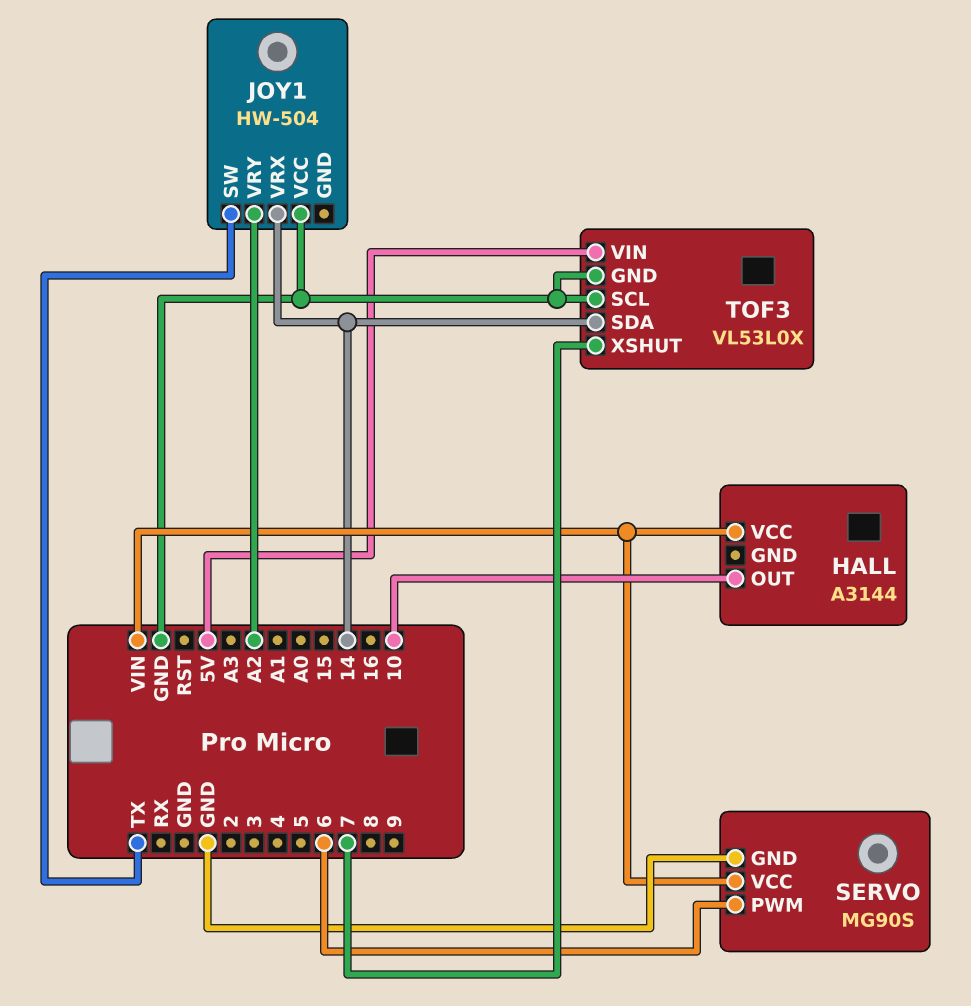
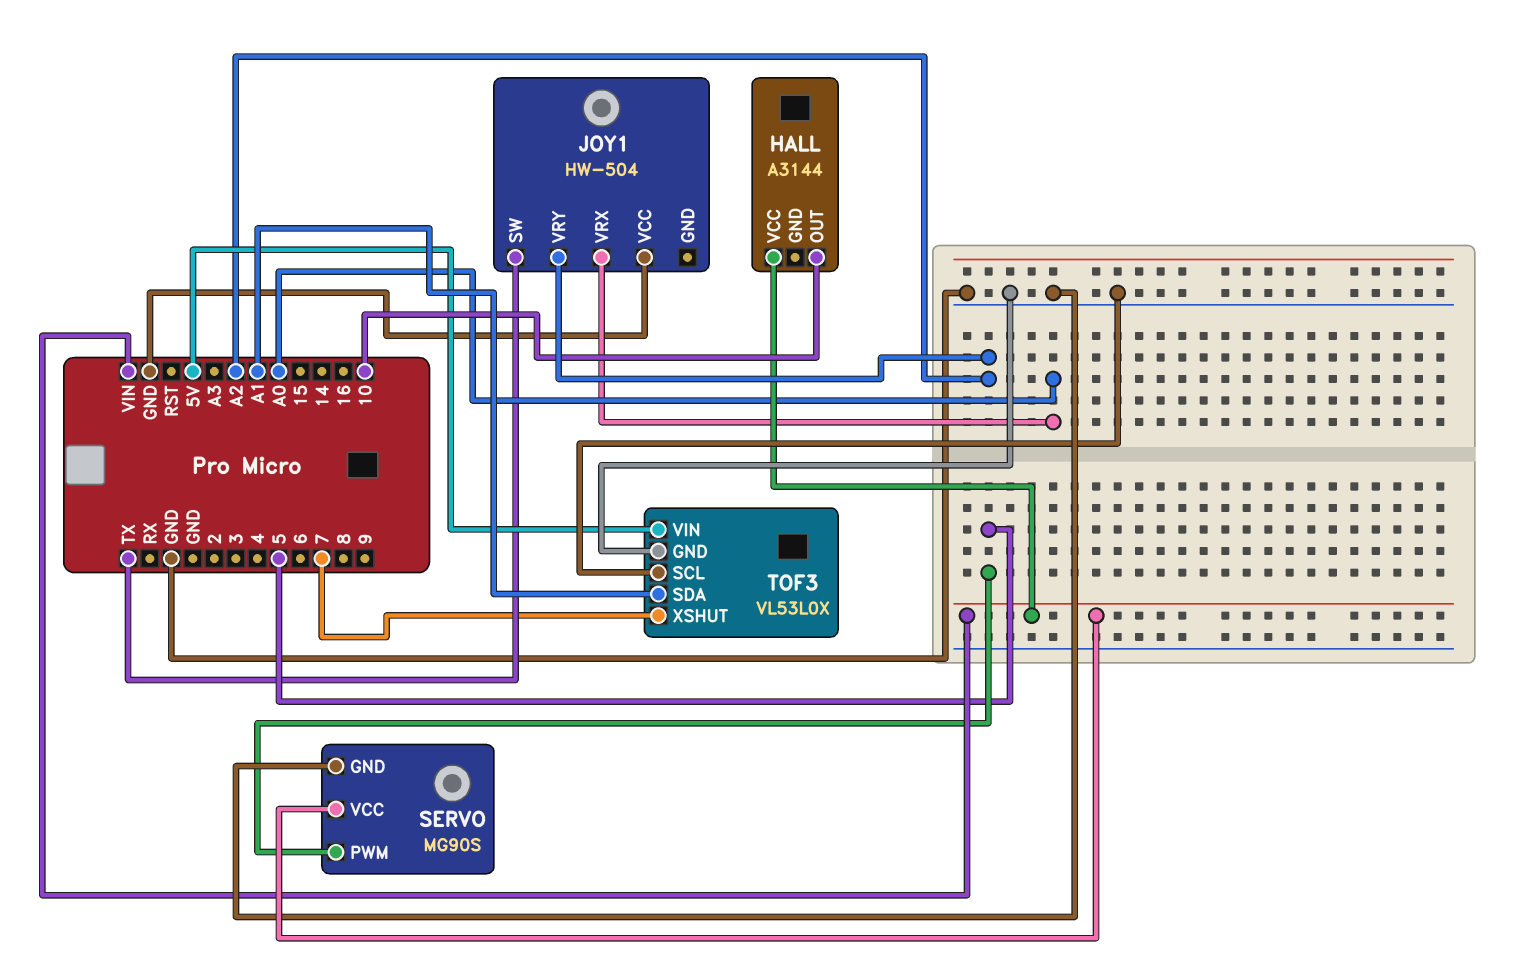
JOY1 pin VRX: 14 -> A0
SERVO pin PWM: 6 -> 5
TOF3 pin SDA: 14 -> A1

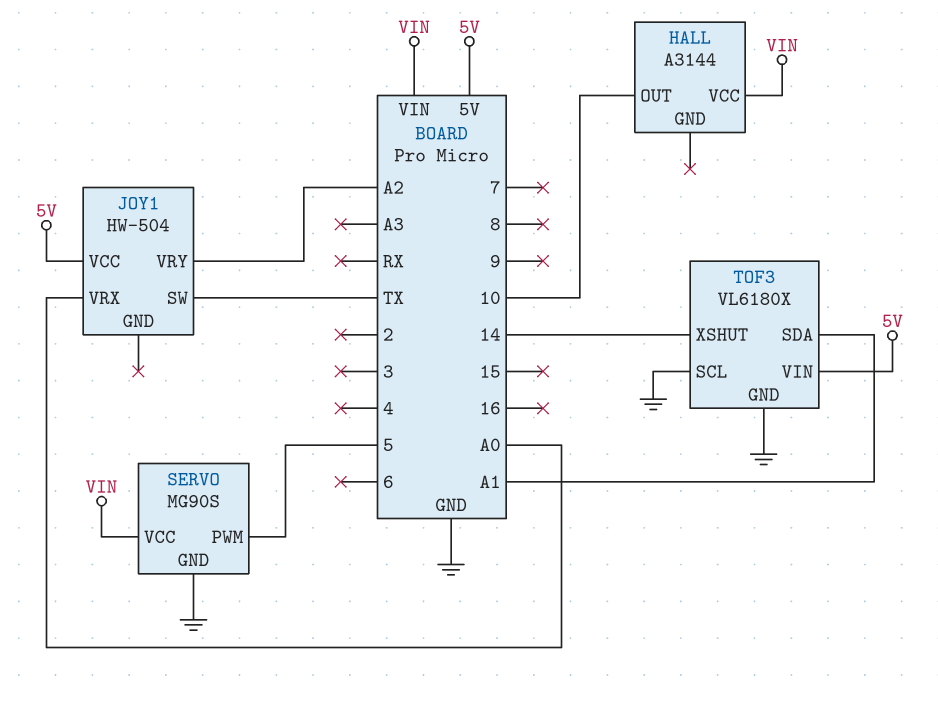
JOY1 pin VCC: GND -> 5V
TOF3: VL53L0X -> VL6180X
TOF3 pin XSHUT: 7 -> 14

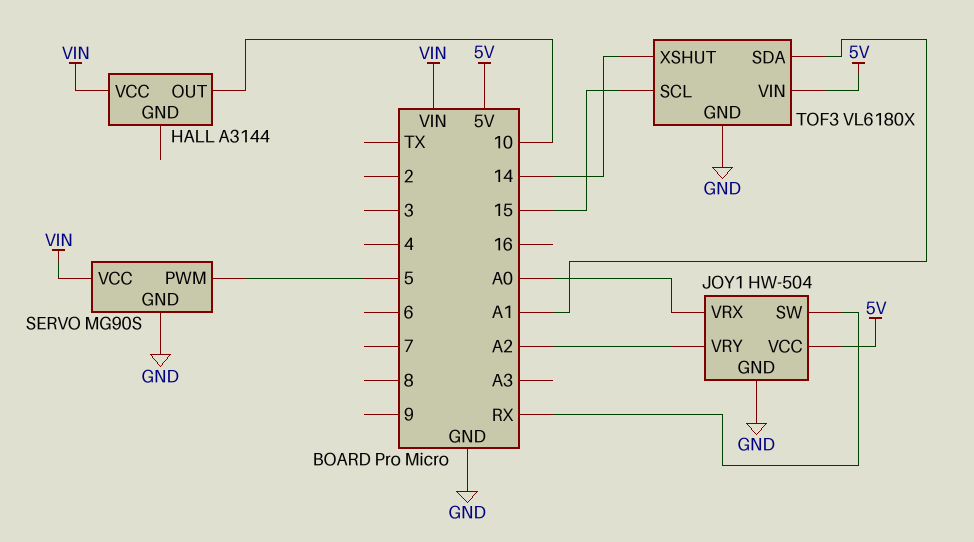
JOY1 pin GND: none -> GND
JOY1 pin SW: TX -> RX
TOF3 pin SCL: GND -> 15

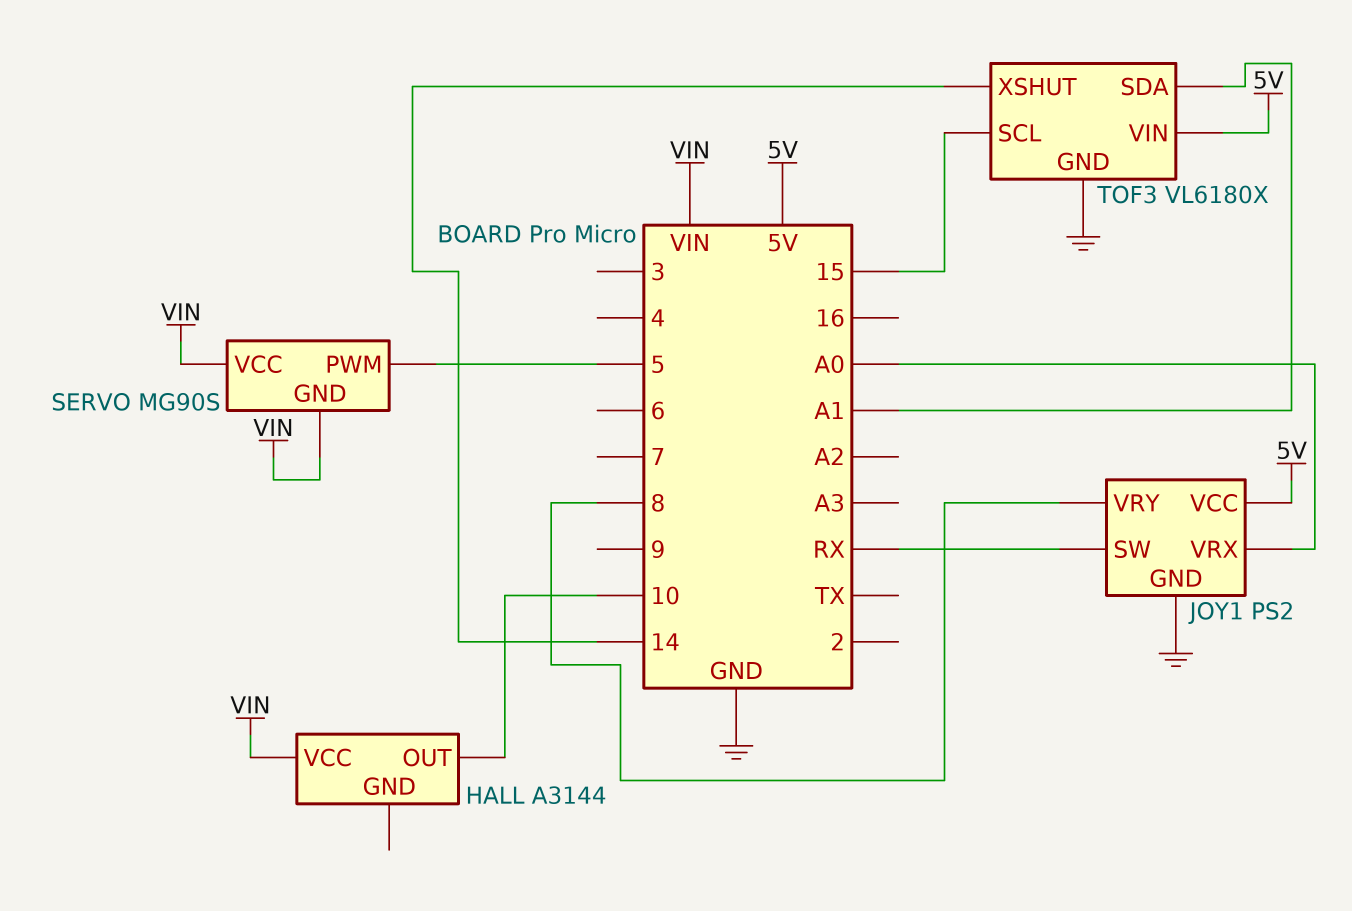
JOY1: HW-504 -> PS2
JOY1 pin VRY: A2 -> 8
SERVO pin GND: GND -> VIN

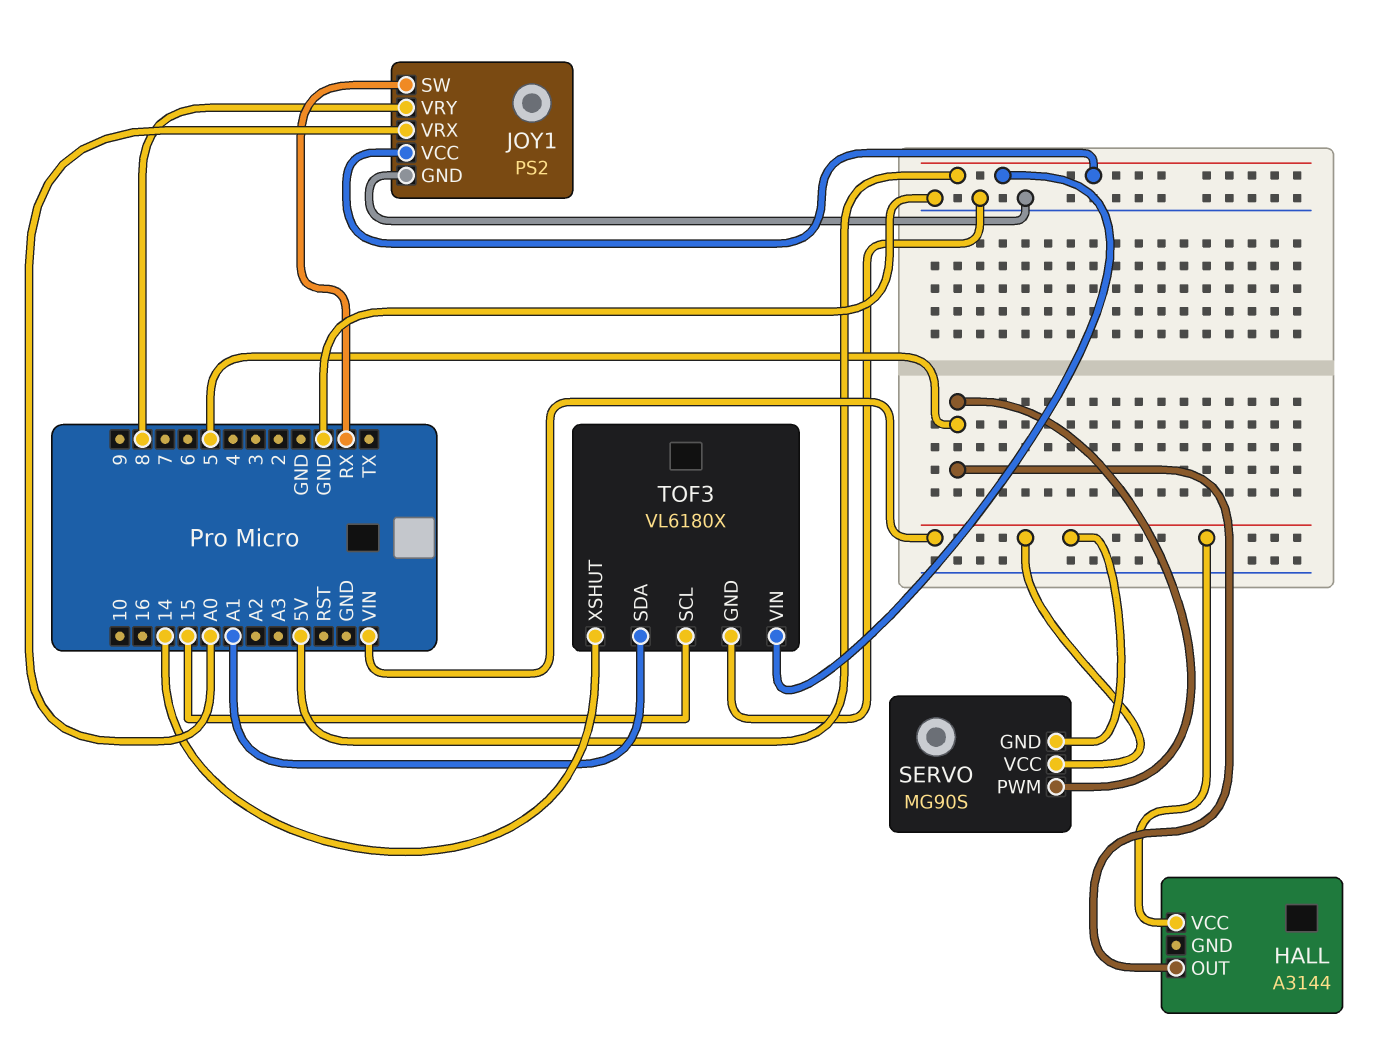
HALL pin OUT: 10 -> 5

